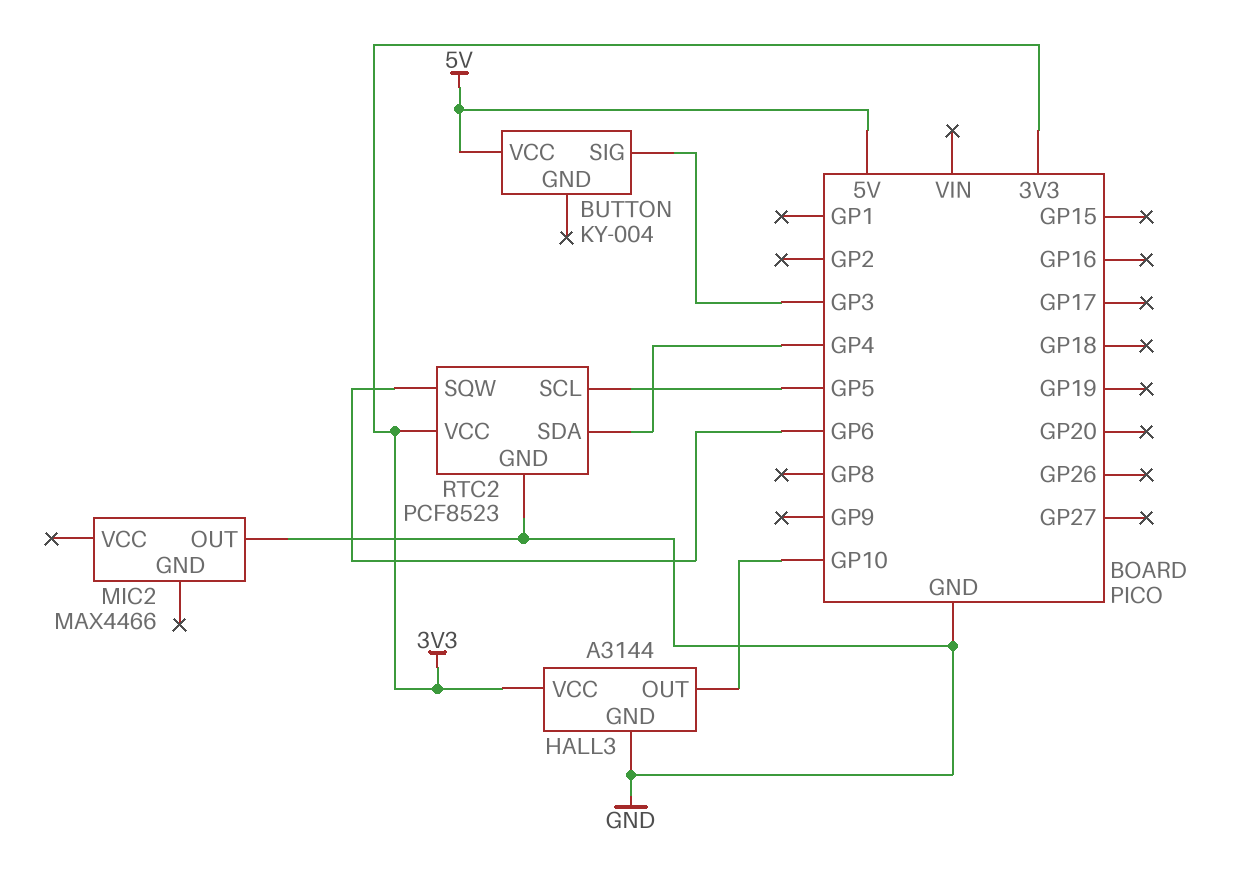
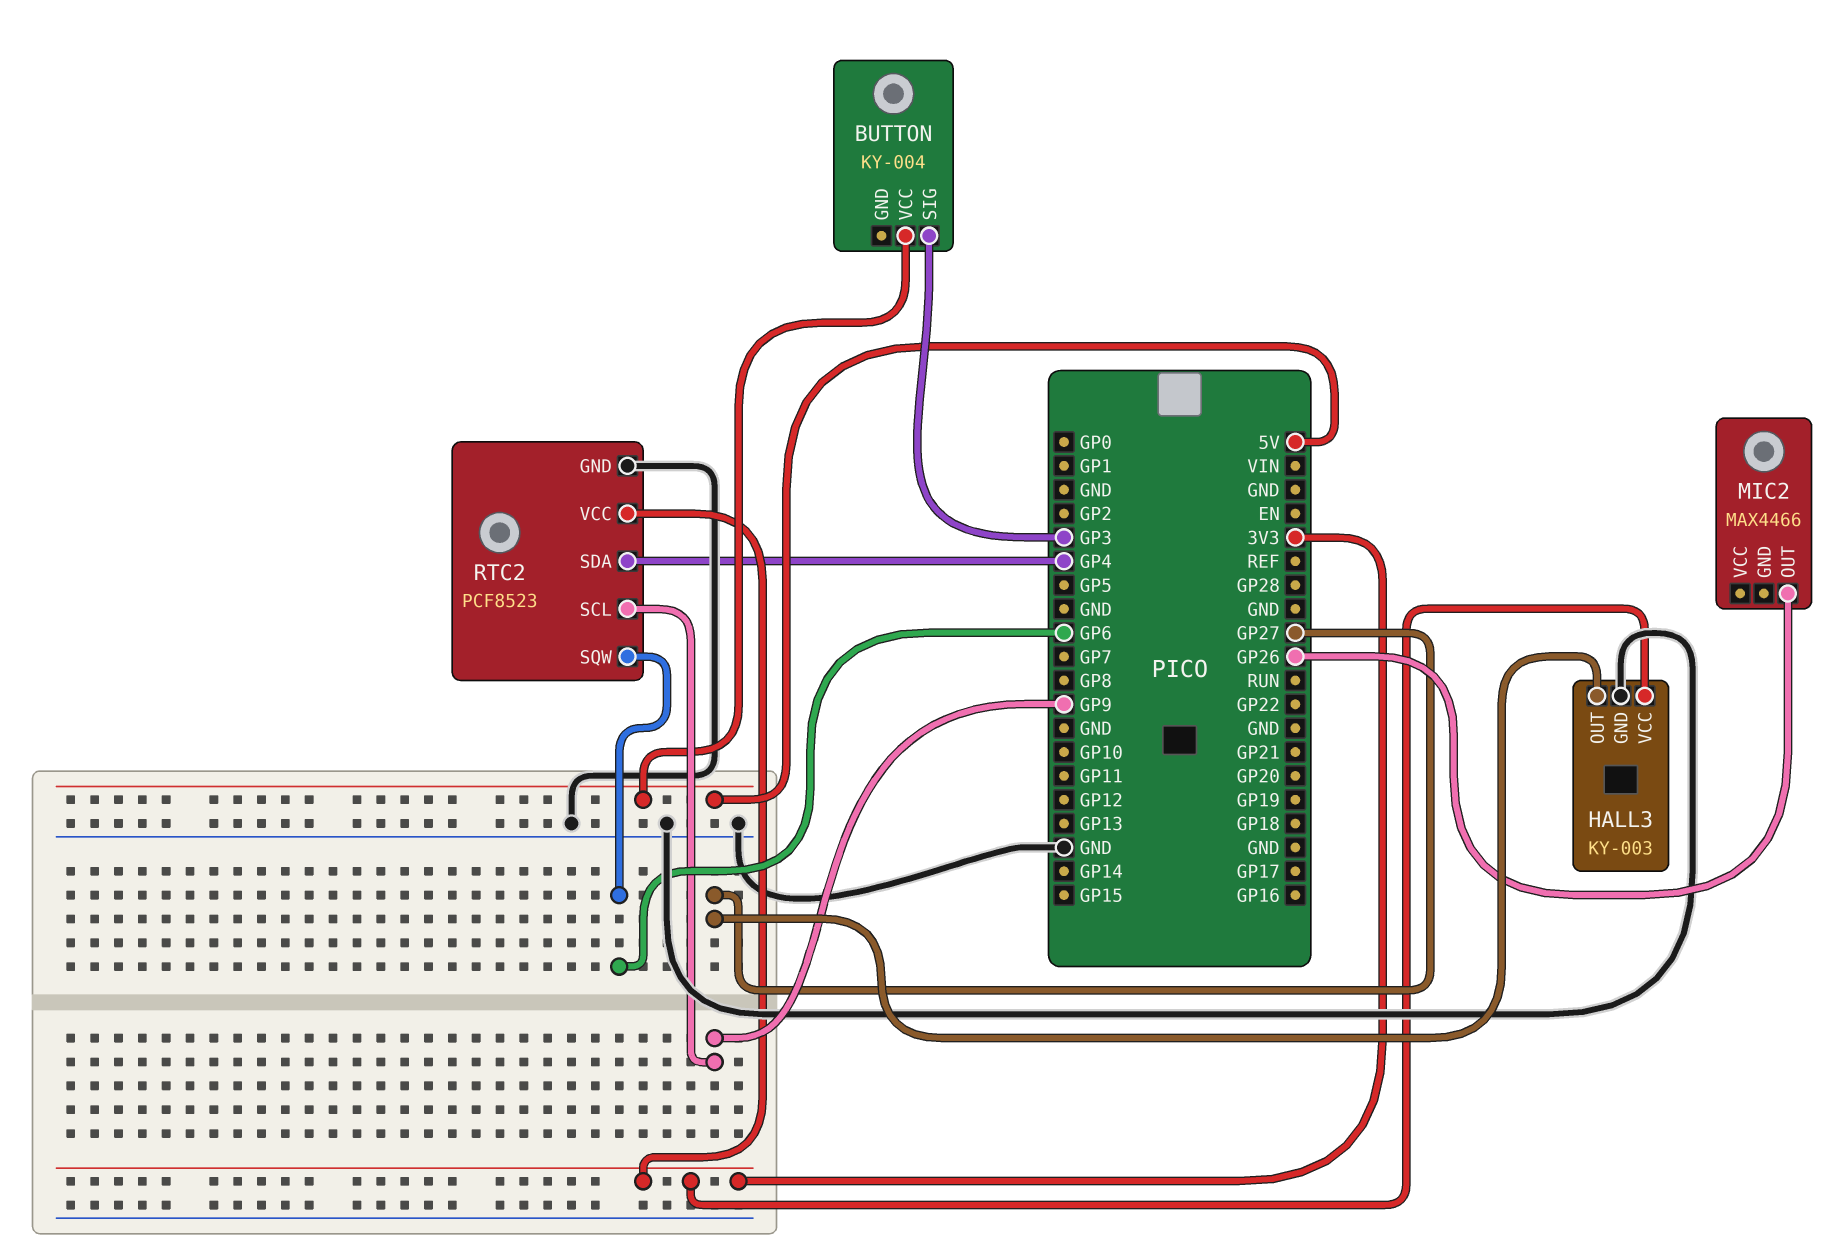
HALL3: A3144 -> KY-003
HALL3 pin OUT: GP10 -> GP27
MIC2 pin OUT: GND -> GP26
RTC2 pin SCL: GP5 -> GP9

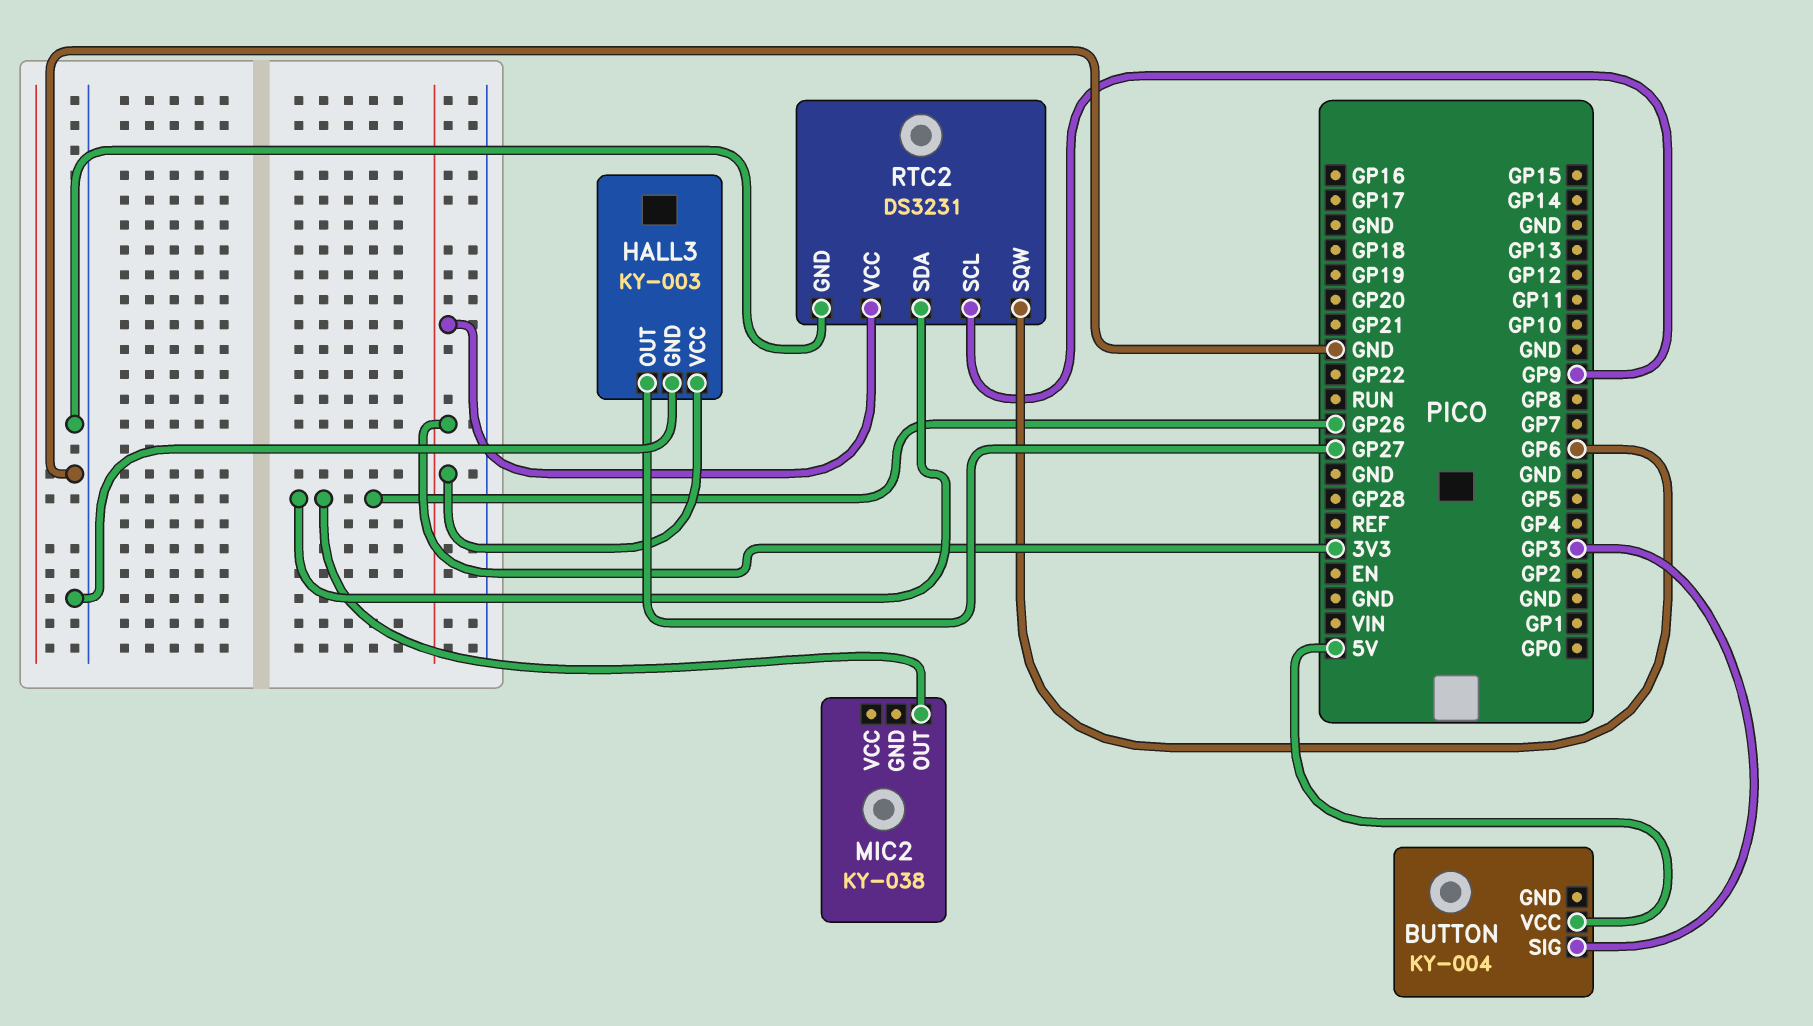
MIC2: MAX4466 -> KY-038
RTC2: PCF8523 -> DS3231
RTC2 pin SDA: GP4 -> GP26

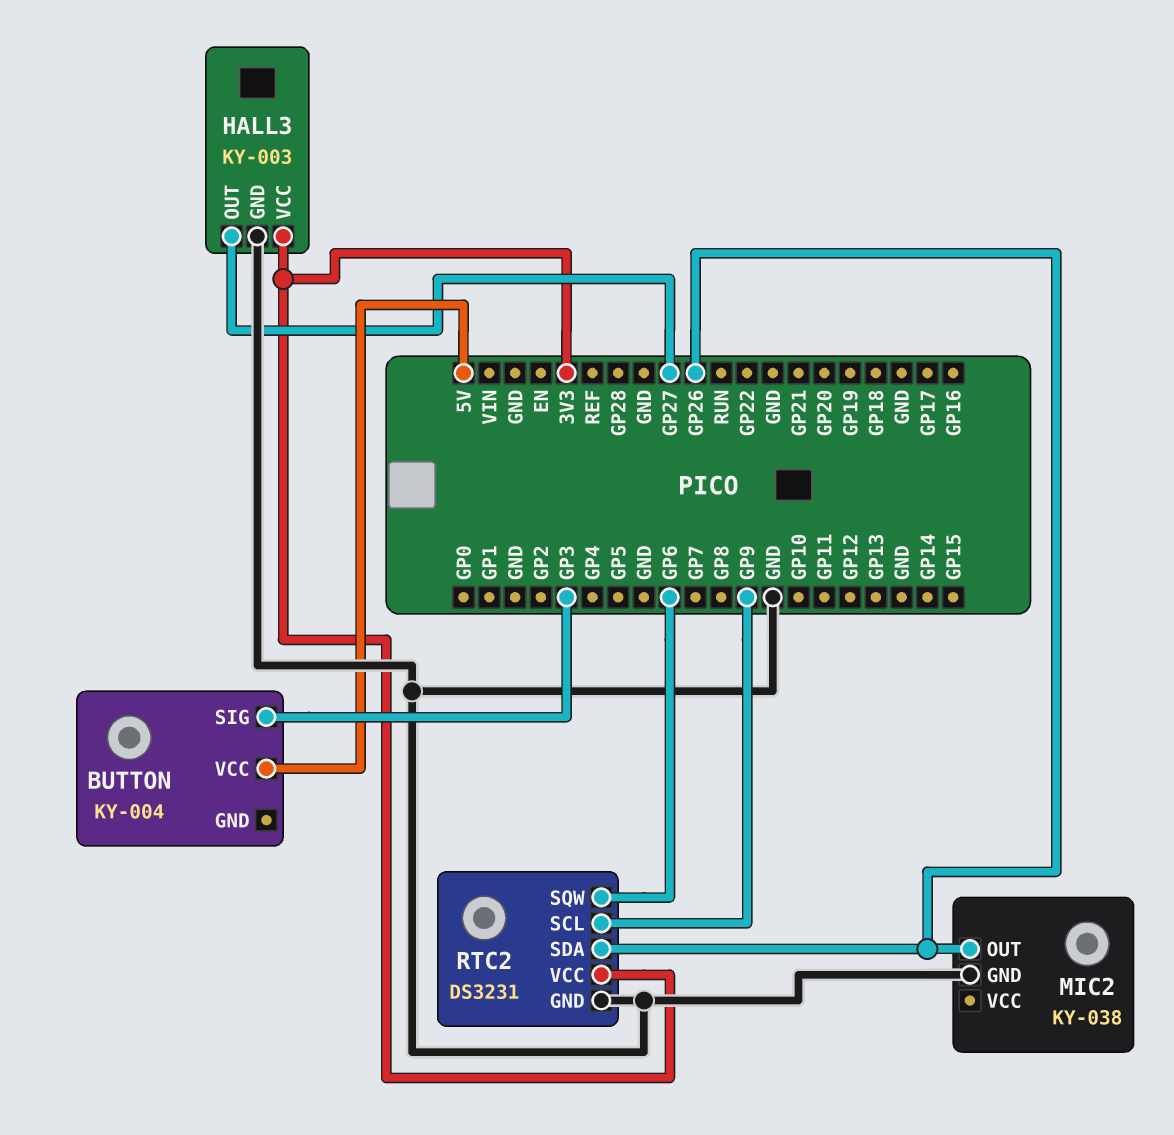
MIC2 pin GND: none -> GND

